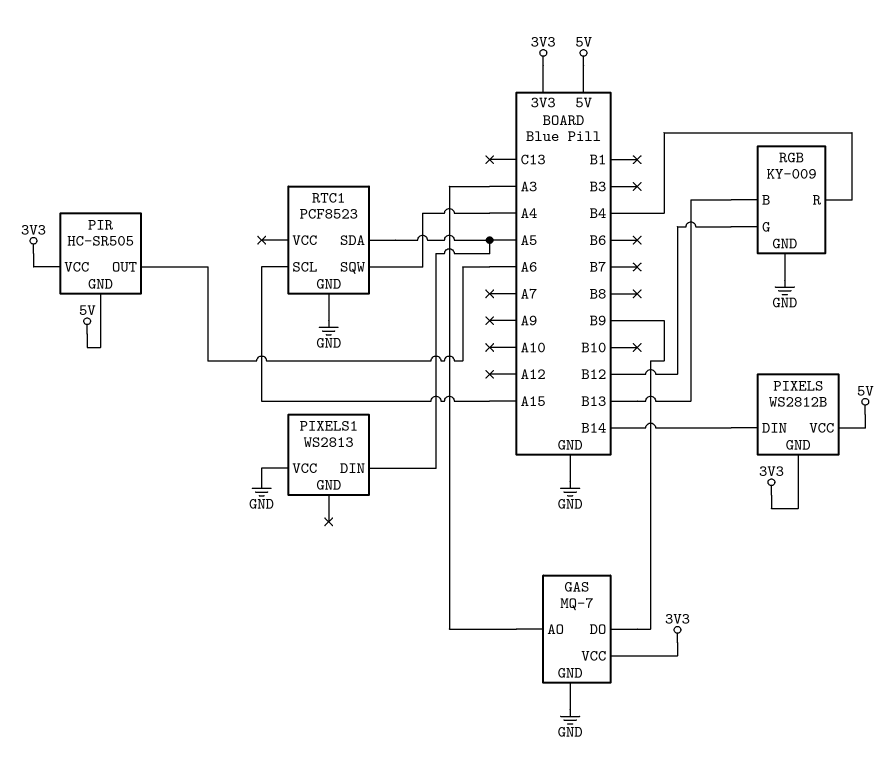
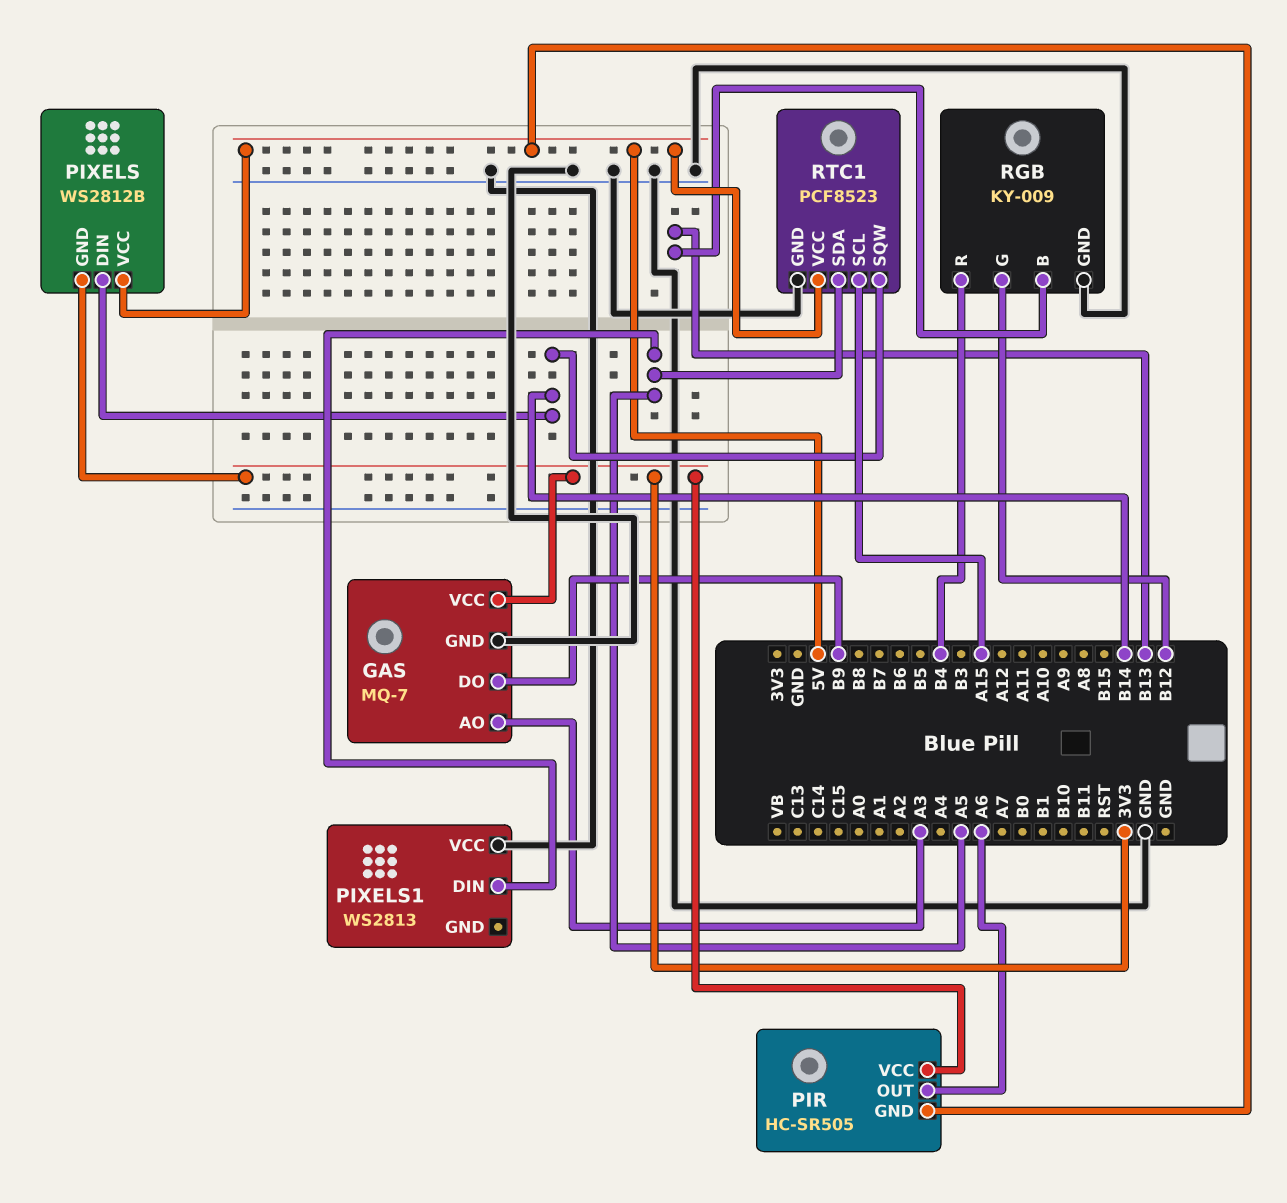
RTC1 pin SQW: A4 -> B14
RTC1 pin VCC: none -> 5V

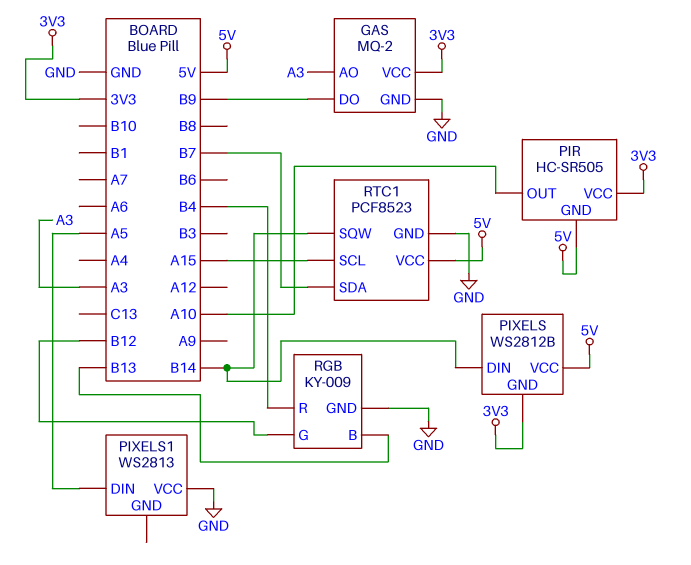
GAS: MQ-7 -> MQ-2
PIR pin OUT: A6 -> A10
RTC1 pin SDA: A5 -> B7

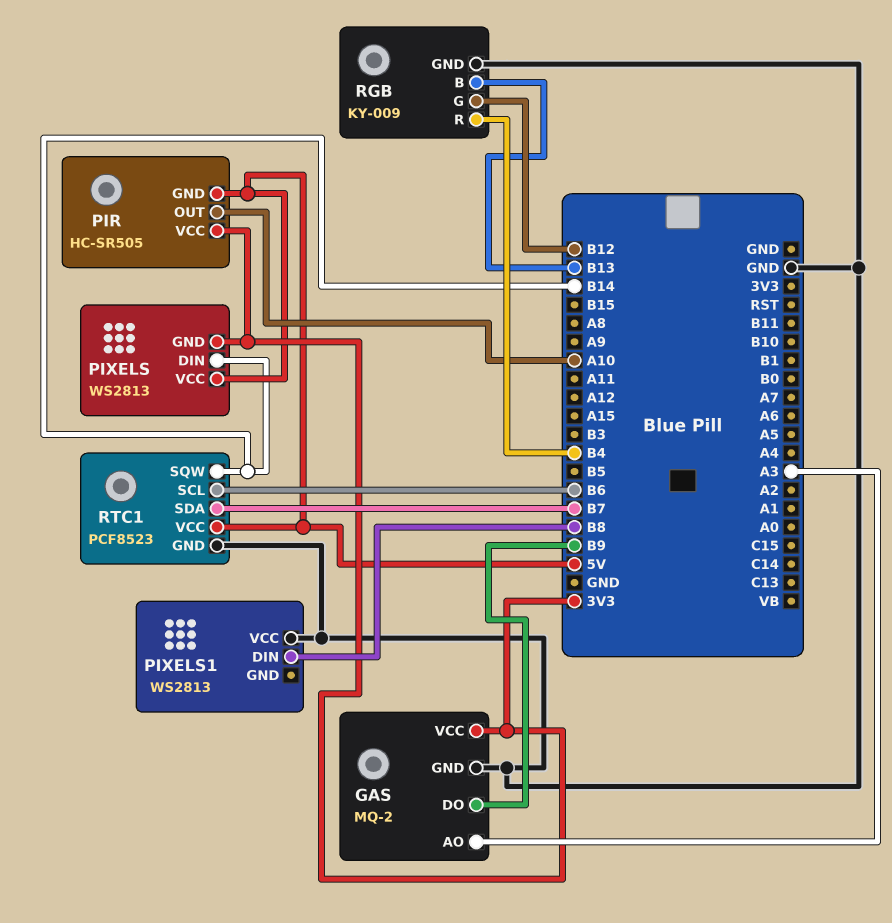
PIXELS: WS2812B -> WS2813
PIXELS1 pin DIN: A5 -> B8
RTC1 pin SCL: A15 -> B6

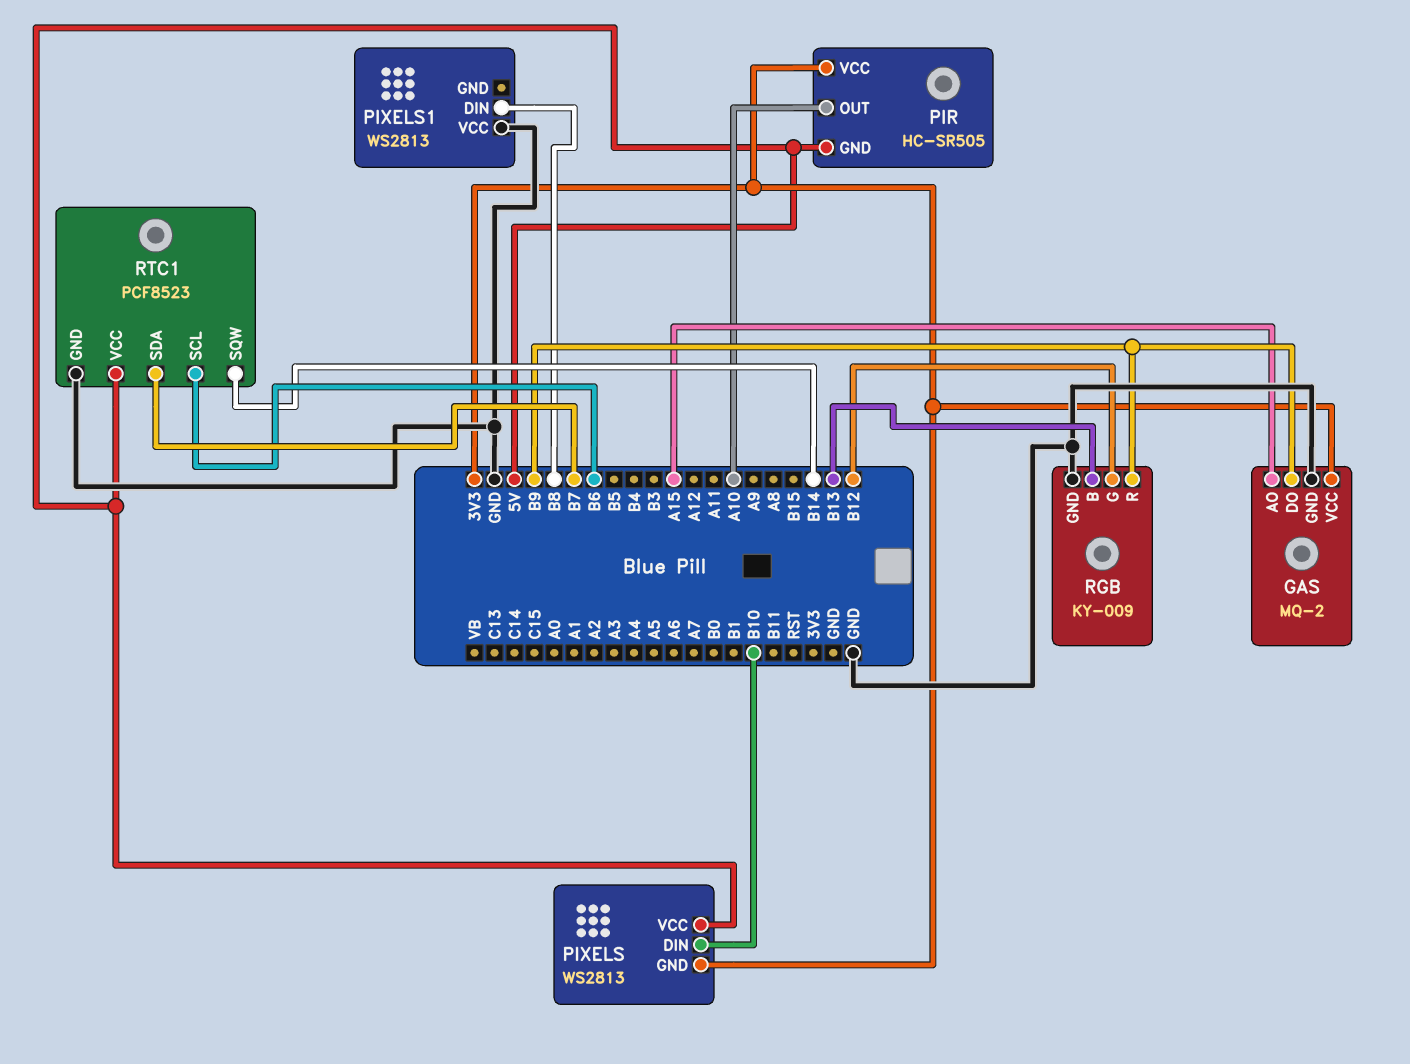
GAS pin AO: A3 -> A15
PIXELS pin DIN: B14 -> B10
RGB pin R: B4 -> B9

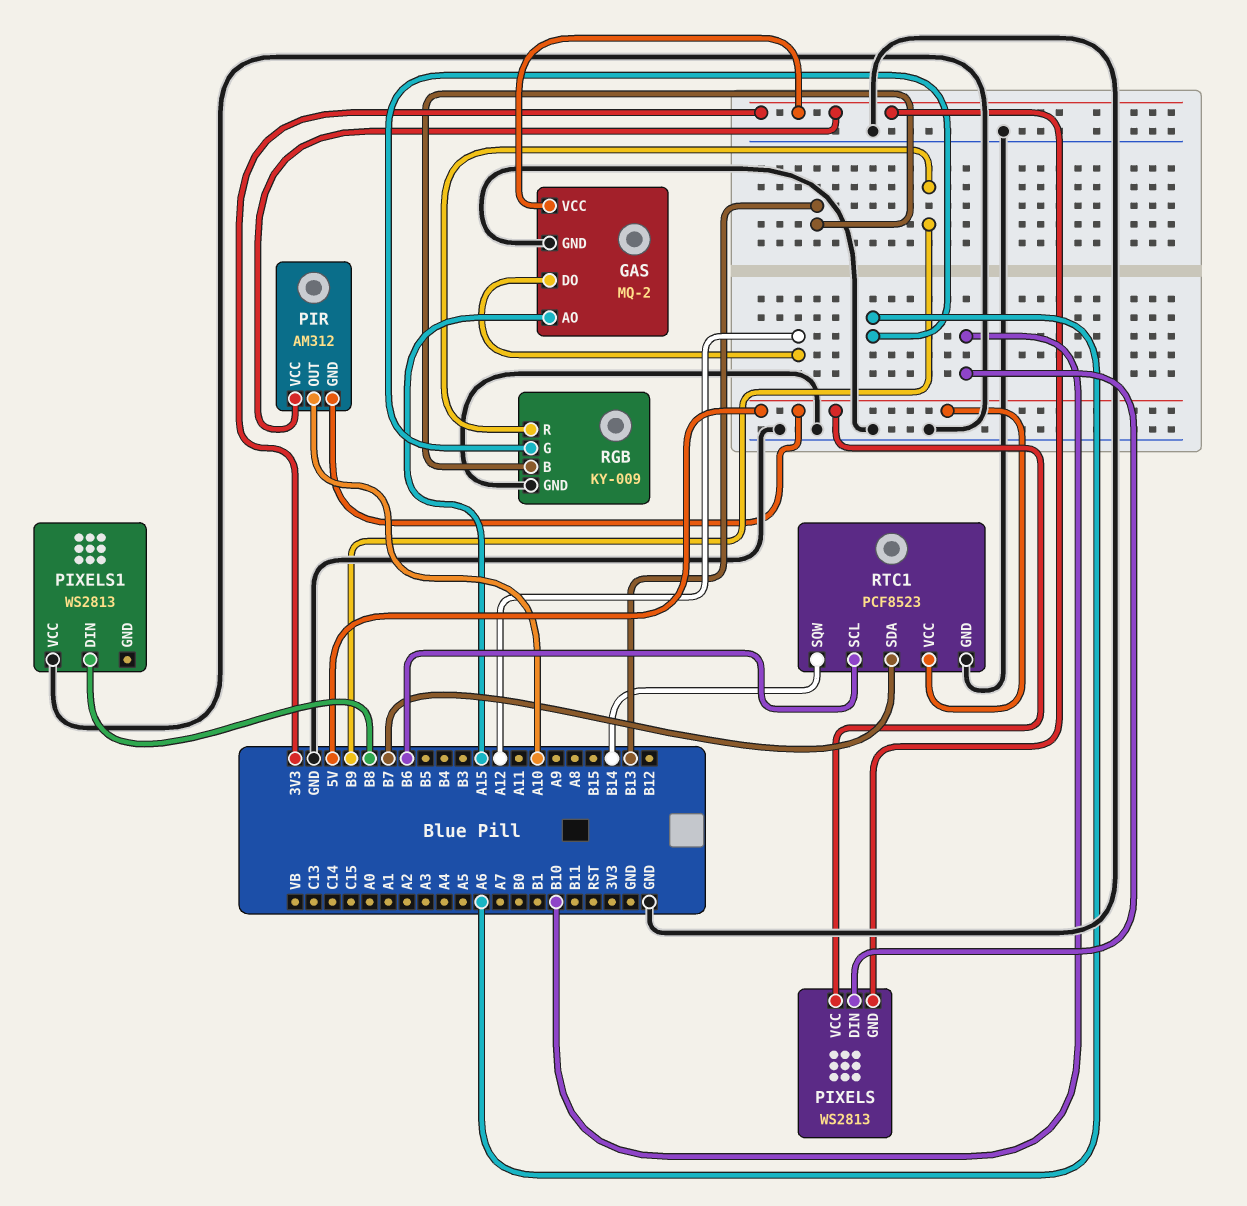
GAS pin DO: B9 -> A12
PIR: HC-SR505 -> AM312
RGB pin G: B12 -> A6

